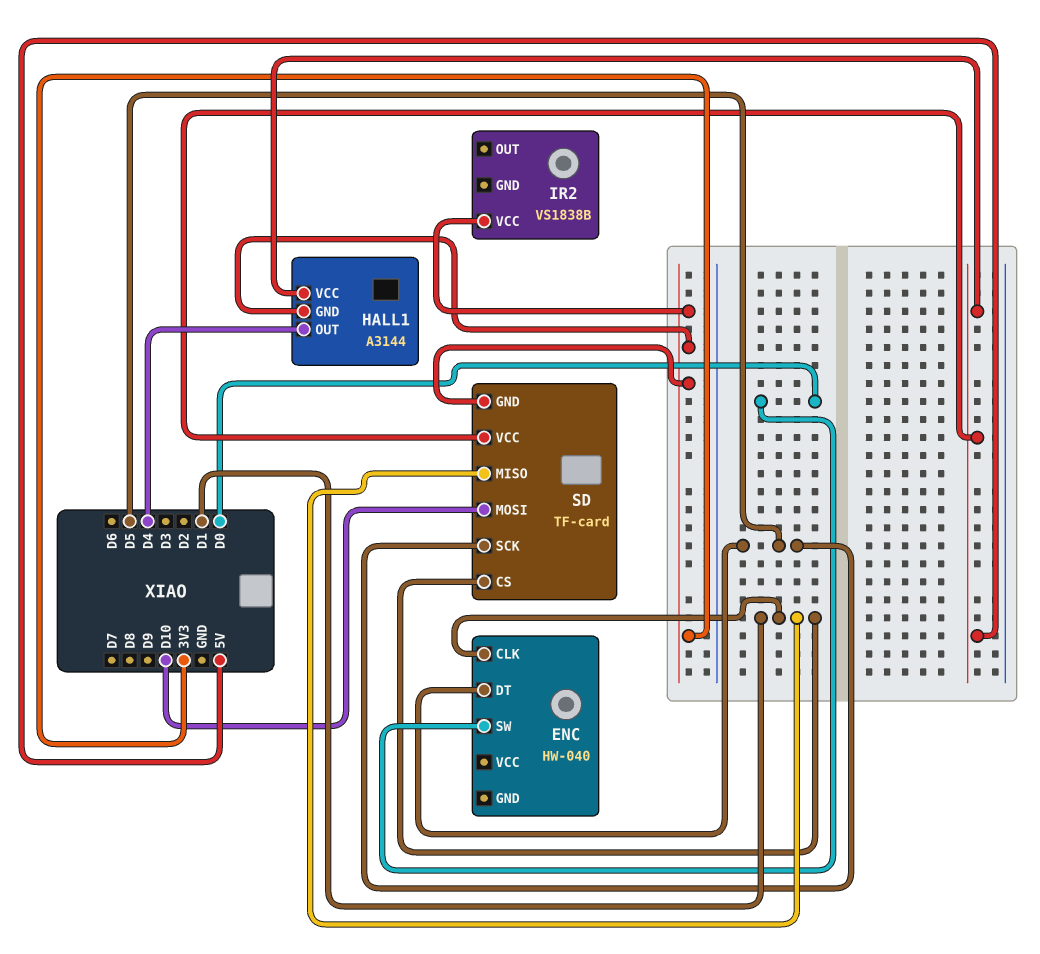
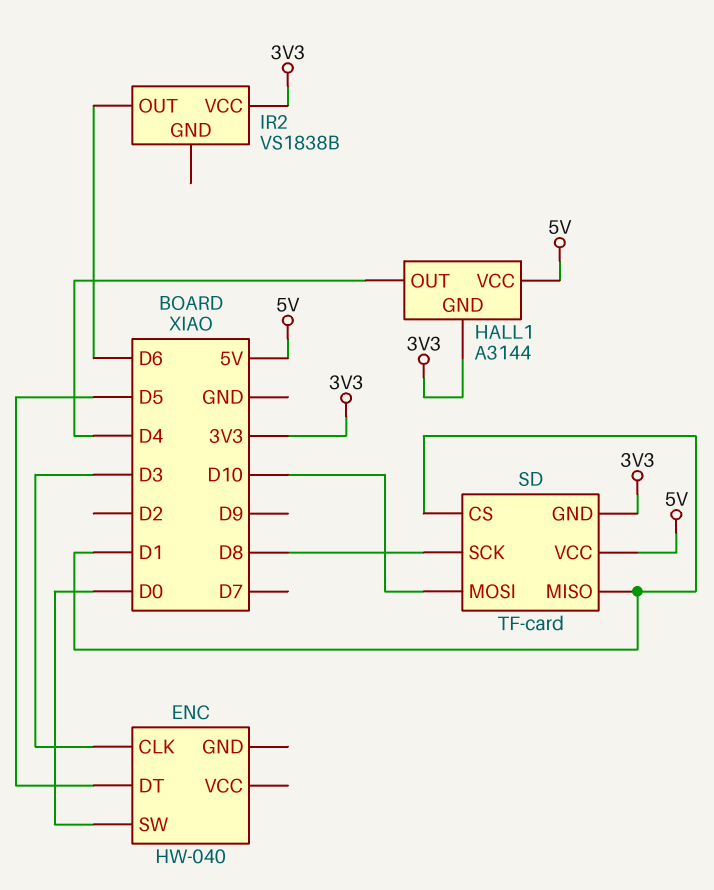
ENC pin CLK: D1 -> D3
IR2 pin OUT: none -> D6
SD pin SCK: D5 -> D8

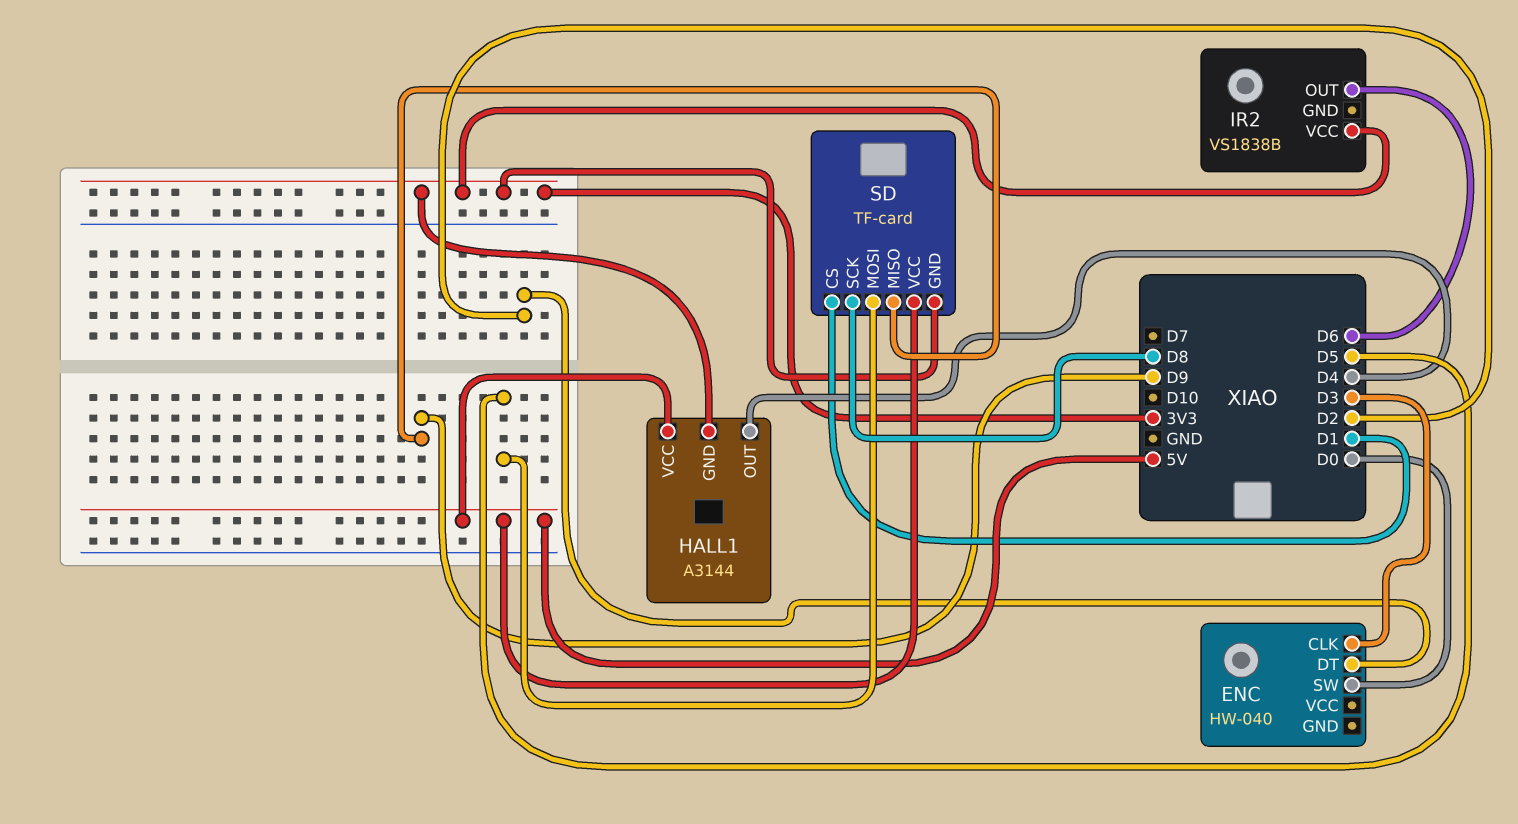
ENC pin DT: D5 -> D2
SD pin MISO: D1 -> D9
SD pin MOSI: D10 -> D5

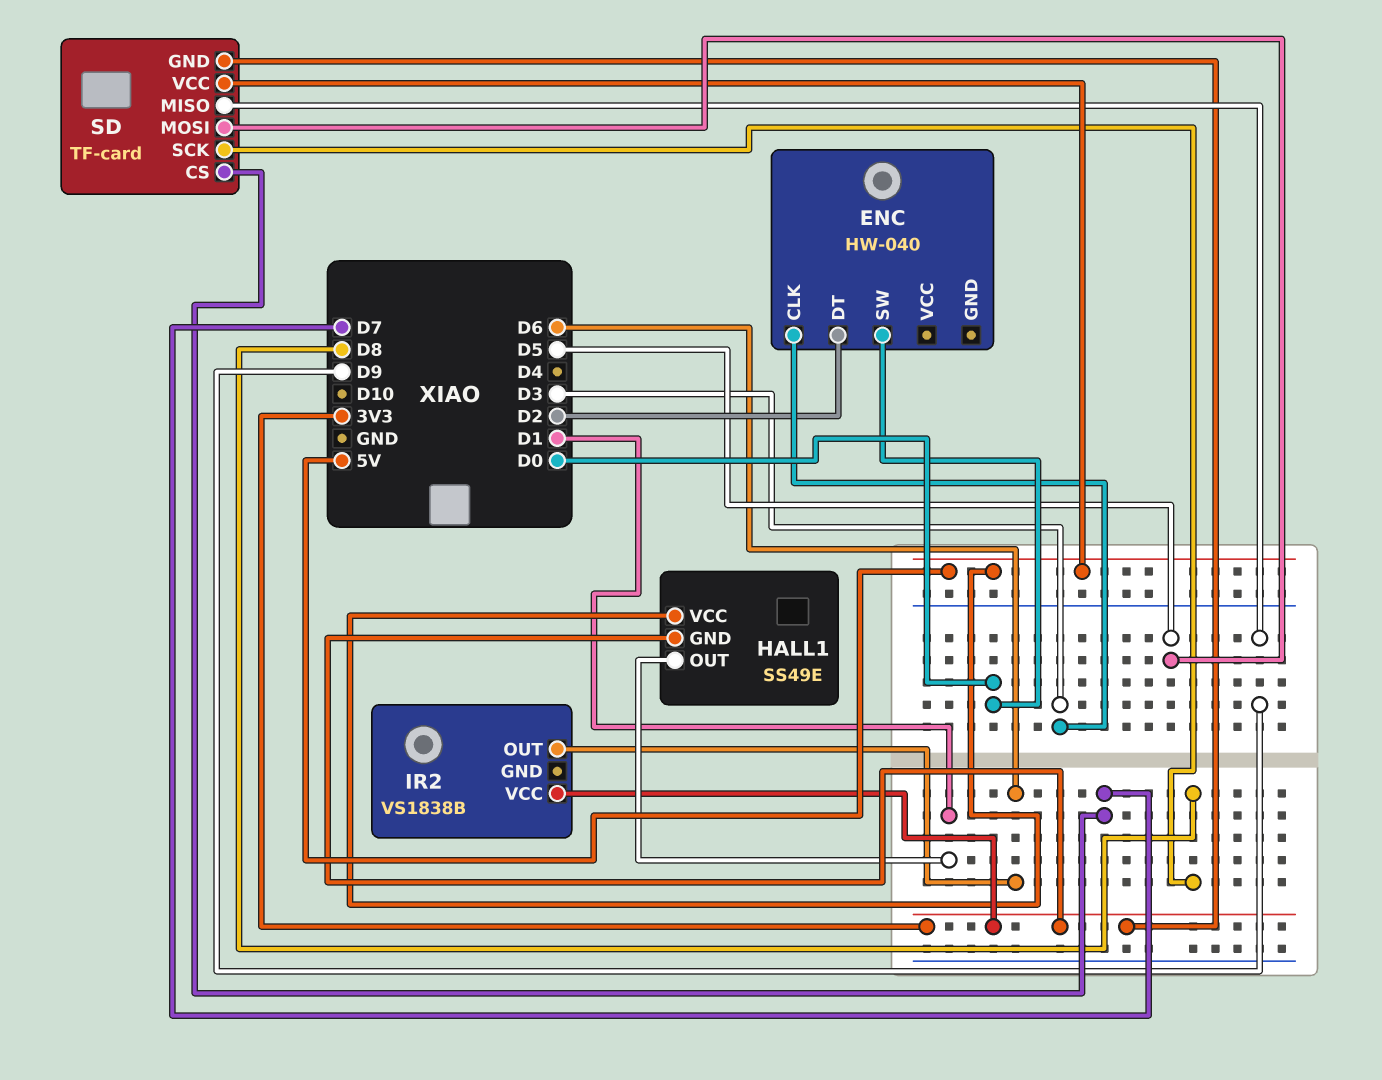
HALL1: A3144 -> SS49E
HALL1 pin OUT: D4 -> D1
SD pin CS: D1 -> D7

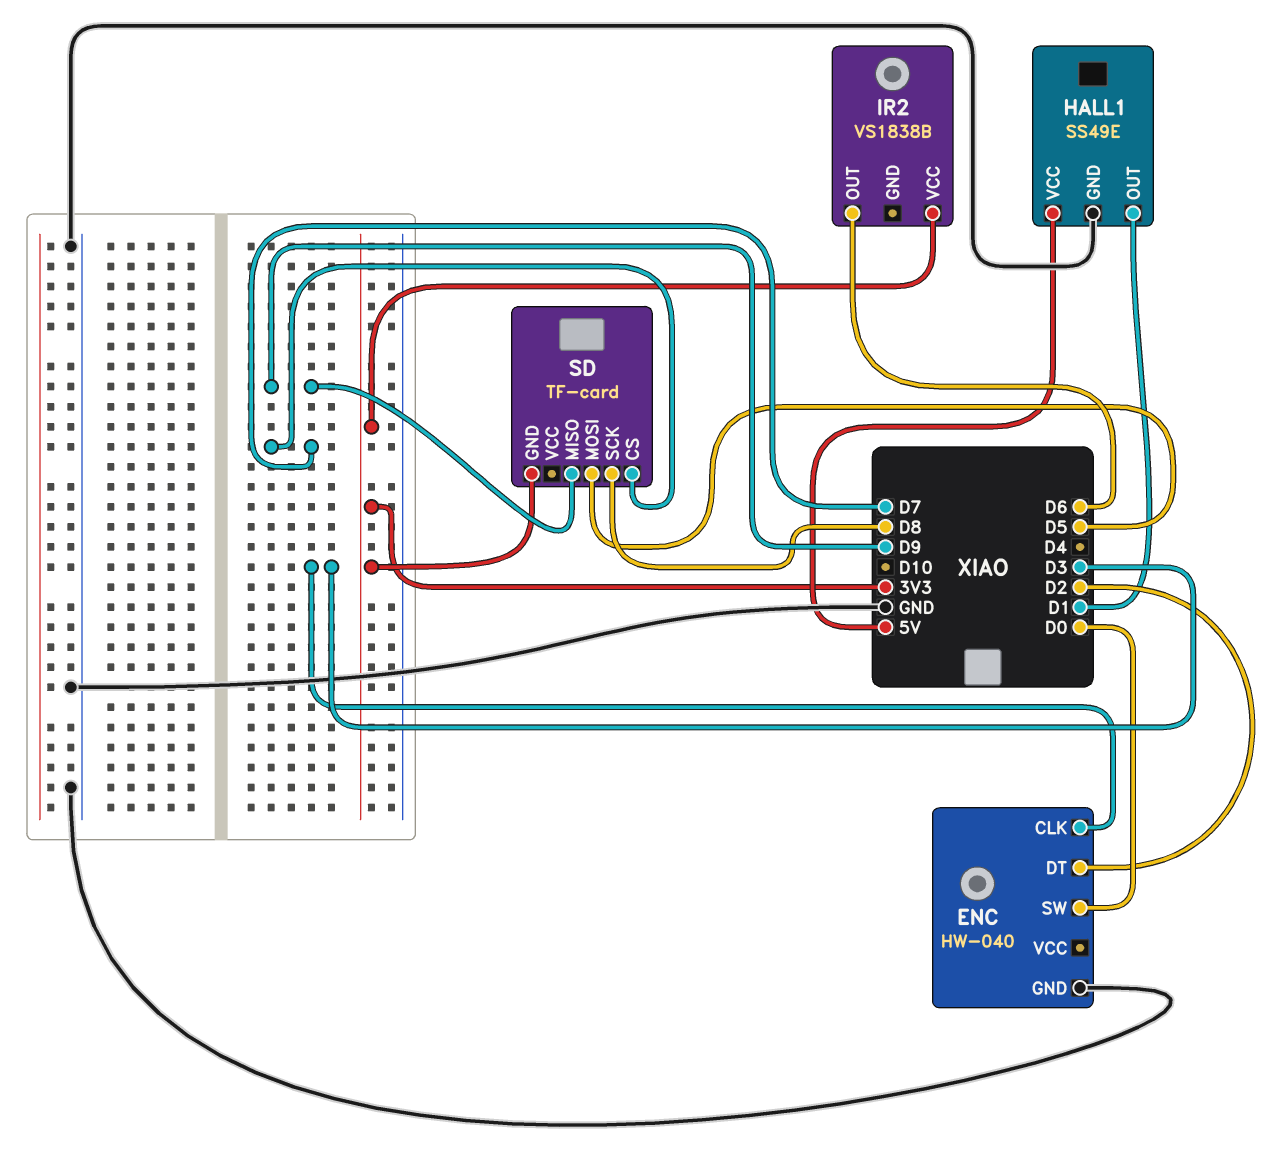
ENC pin GND: none -> GND
HALL1 pin GND: 3V3 -> GND
SD pin VCC: 5V -> none

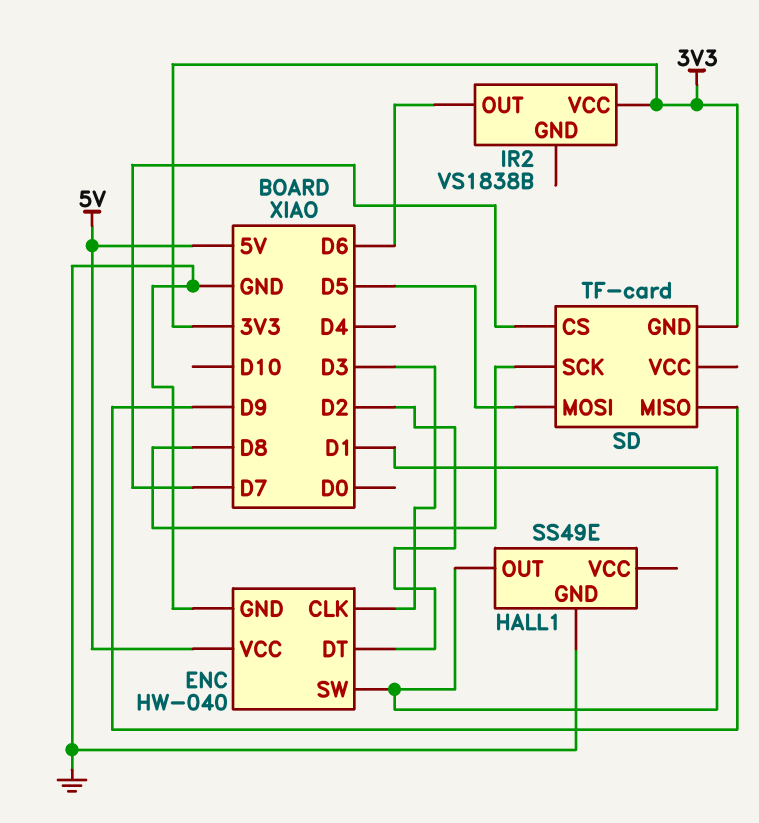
ENC pin SW: D0 -> D1
ENC pin VCC: none -> 5V
HALL1 pin VCC: 5V -> none

